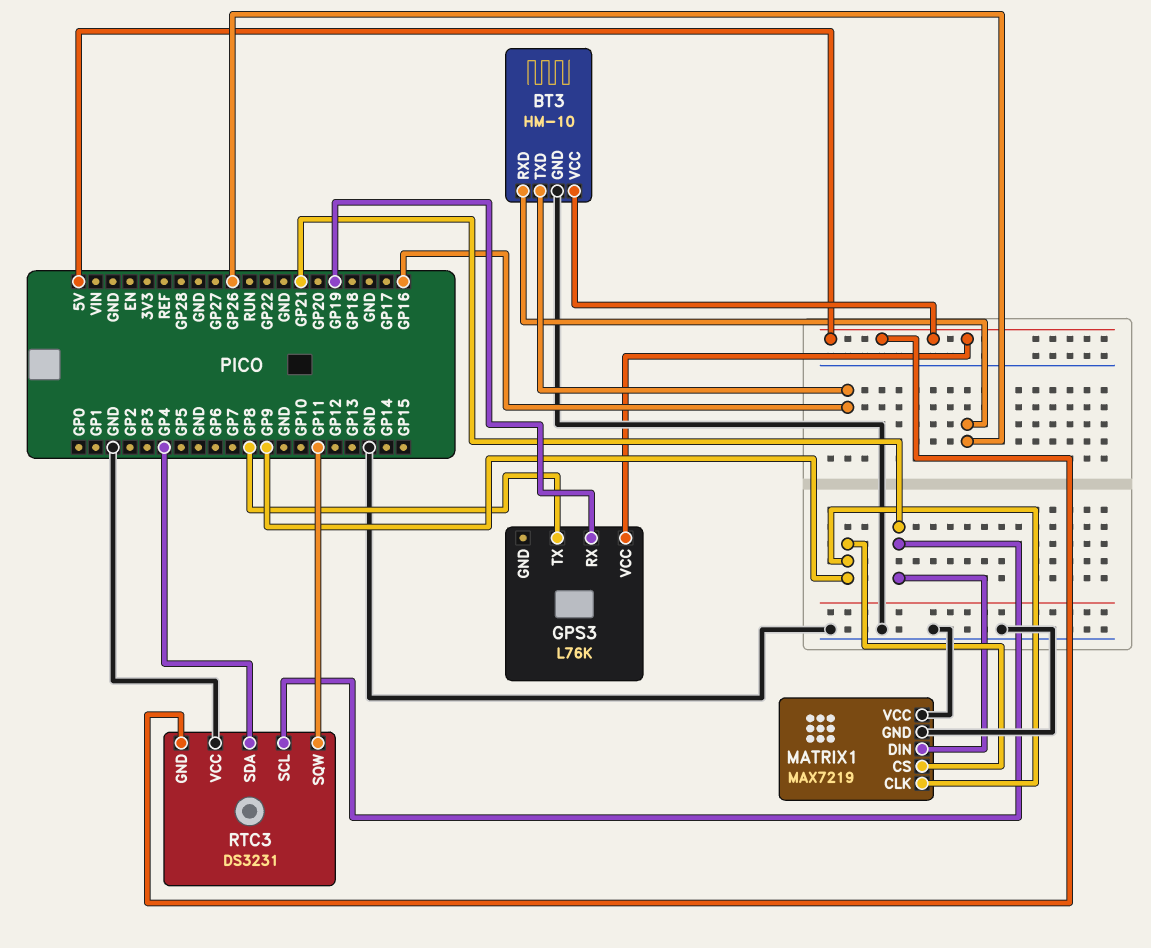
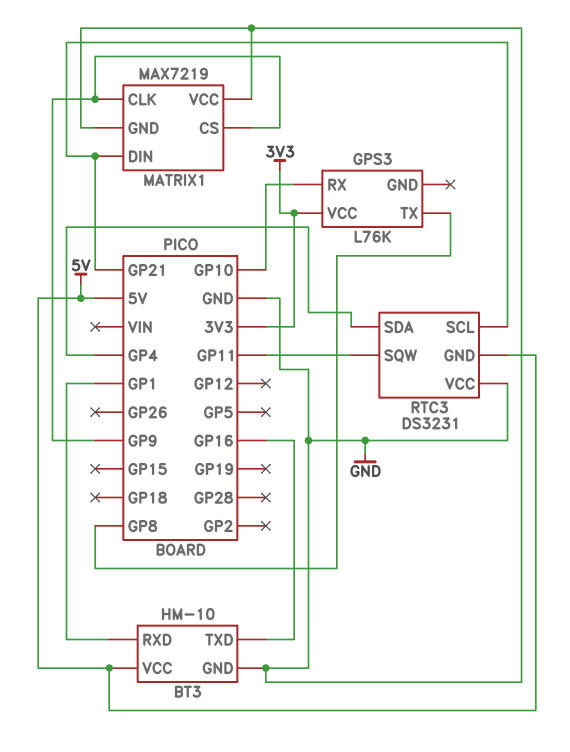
BT3 pin RXD: GP26 -> GP1
GPS3 pin RX: GP19 -> GP10
GPS3 pin VCC: 5V -> 3V3

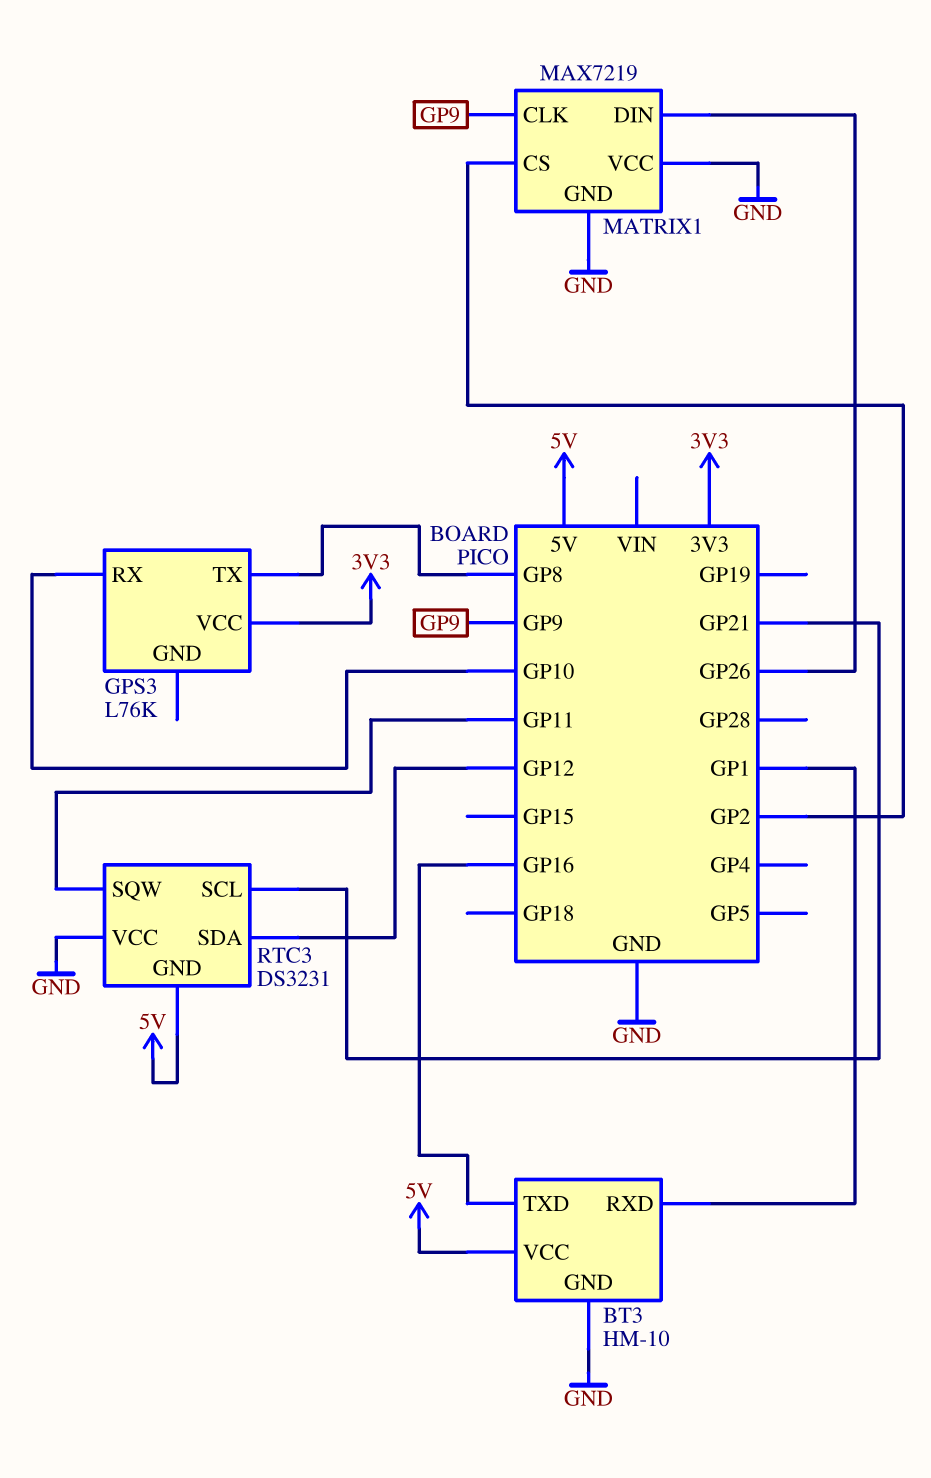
MATRIX1 pin CS: GP9 -> GP2
MATRIX1 pin DIN: GP21 -> GP26
RTC3 pin SDA: GP4 -> GP12

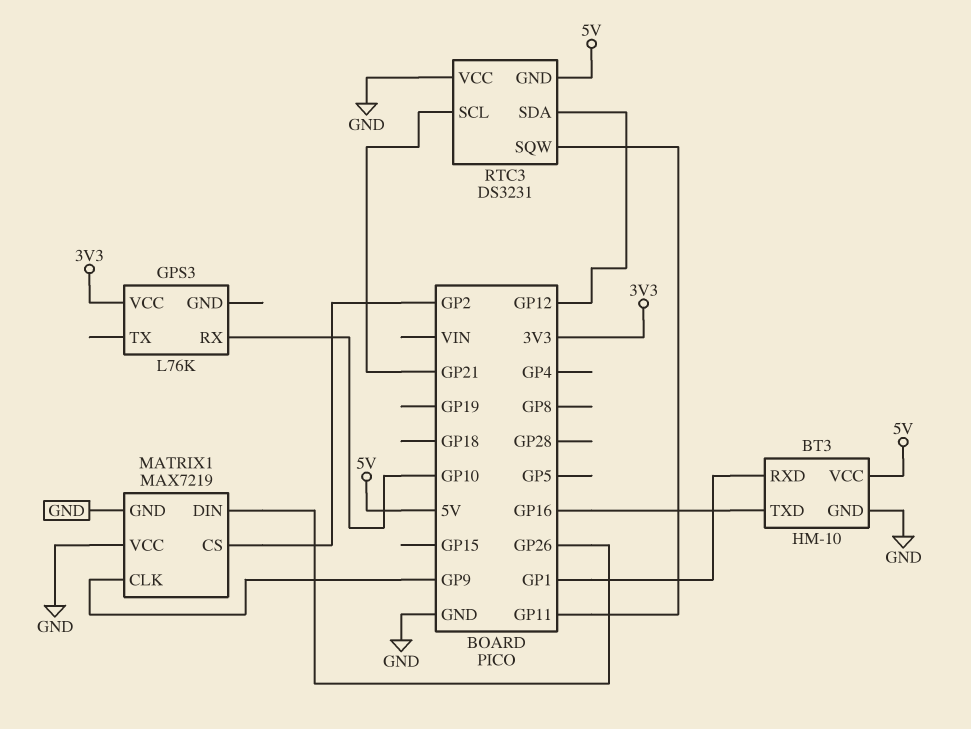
GPS3 pin TX: GP8 -> none

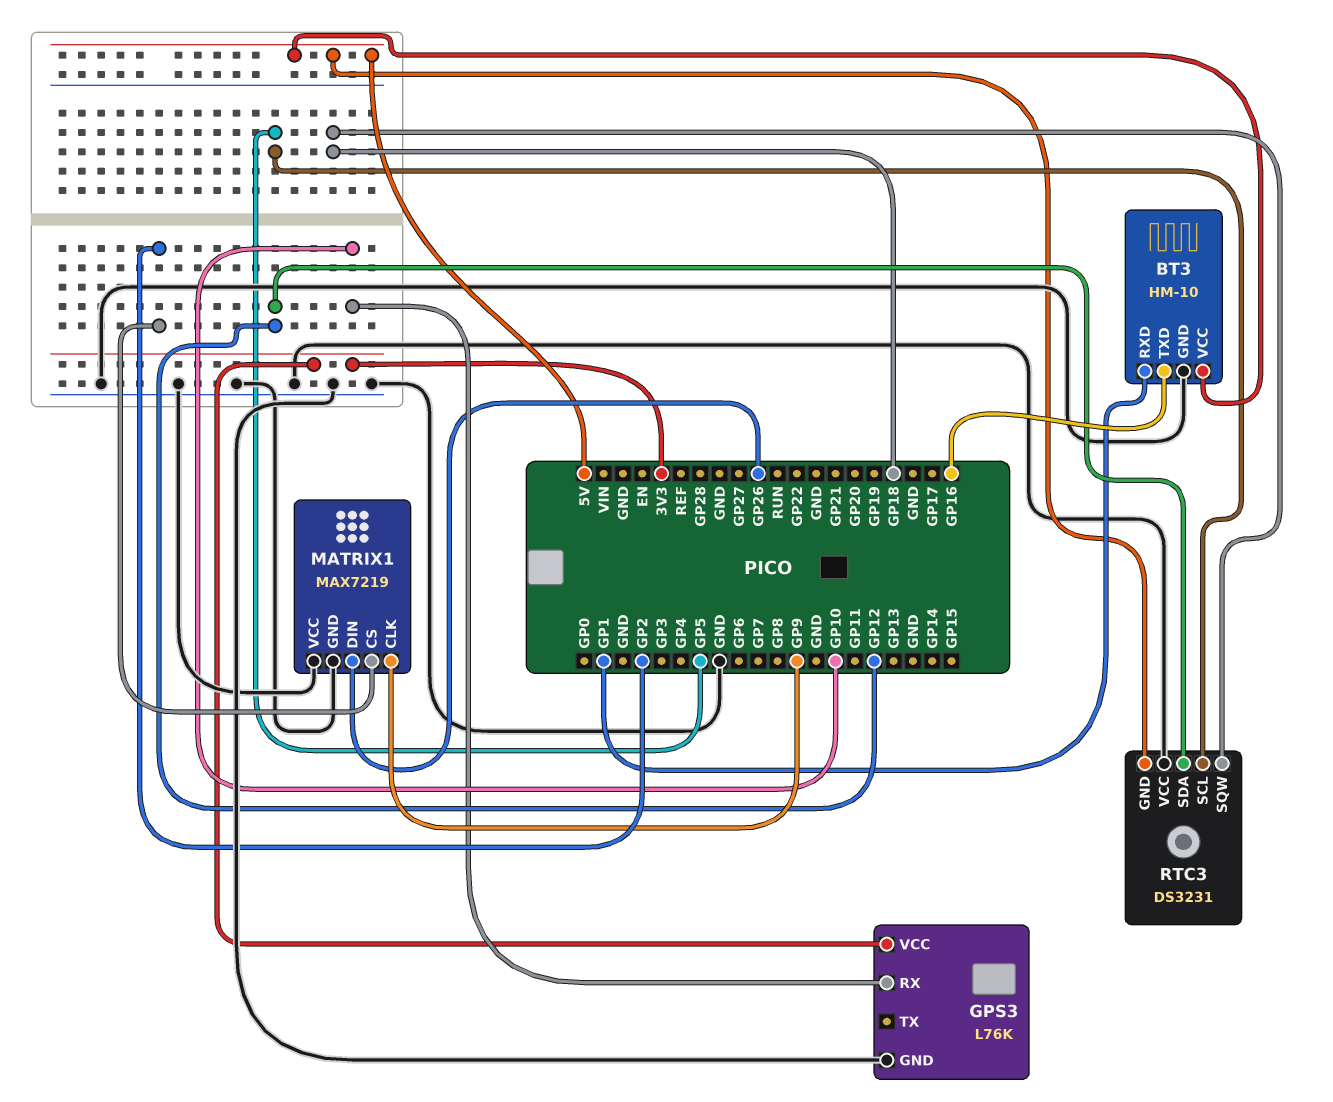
GPS3 pin GND: none -> GND
RTC3 pin SCL: GP21 -> GP5
RTC3 pin SQW: GP11 -> GP18

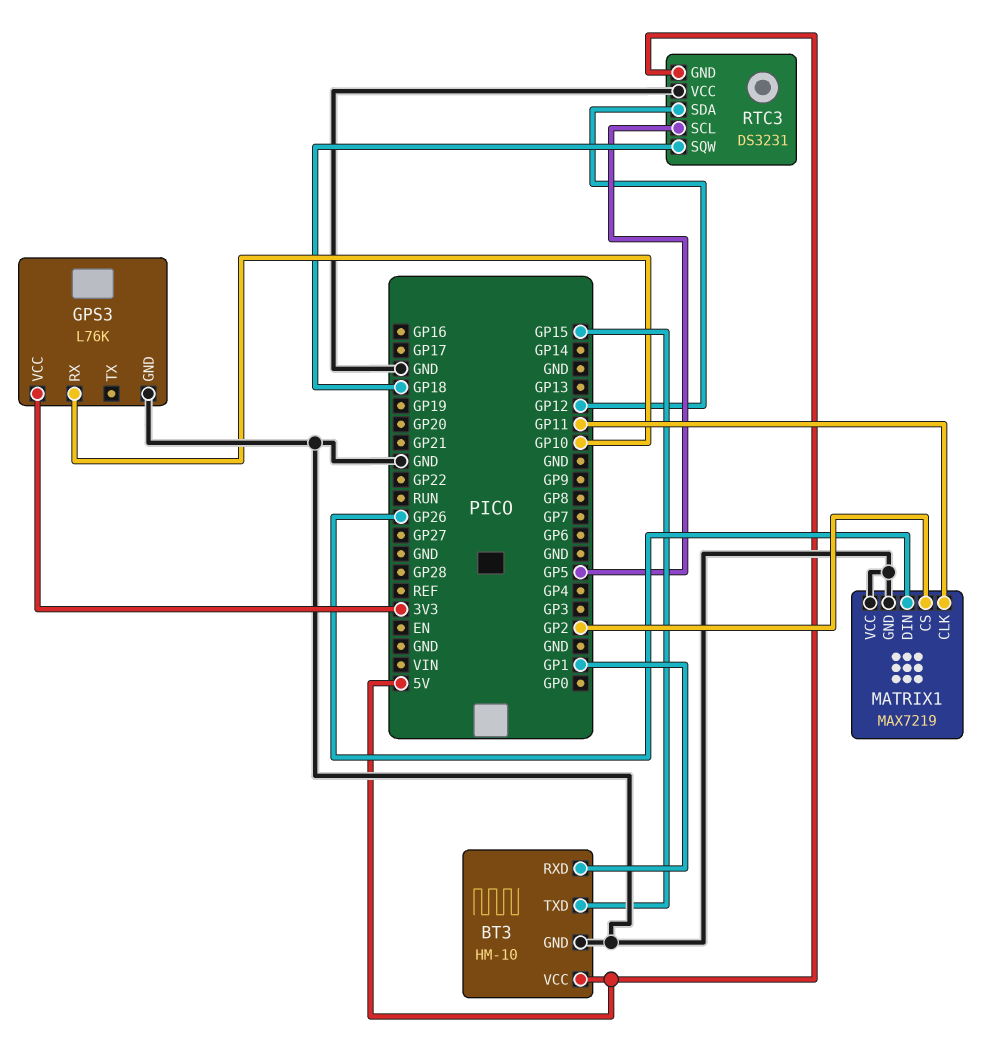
BT3 pin TXD: GP16 -> GP15
MATRIX1 pin CLK: GP9 -> GP11

